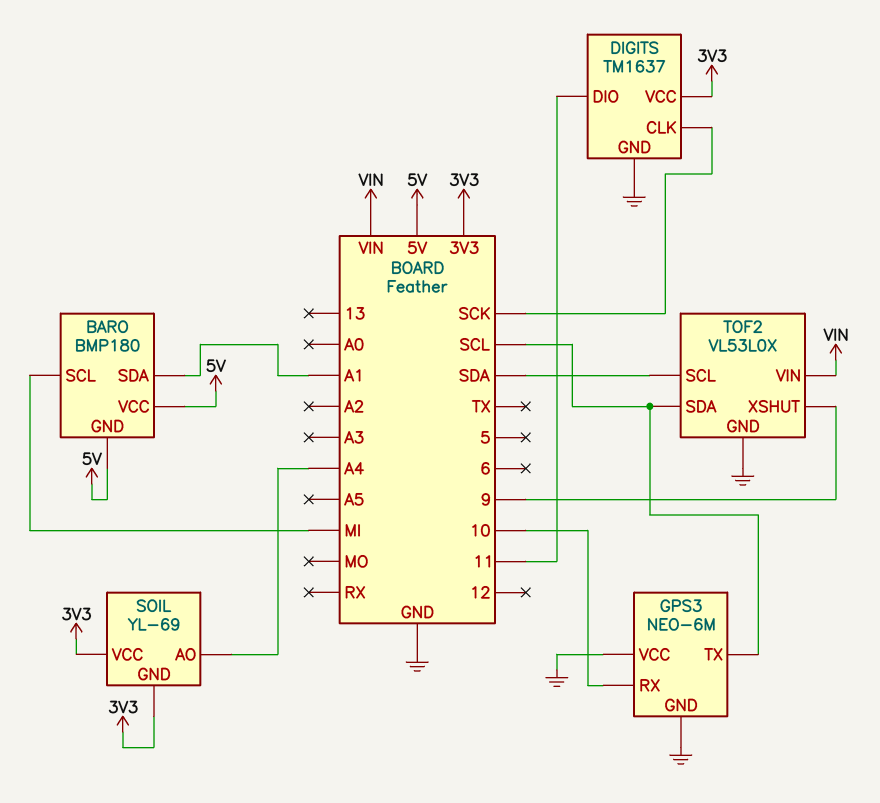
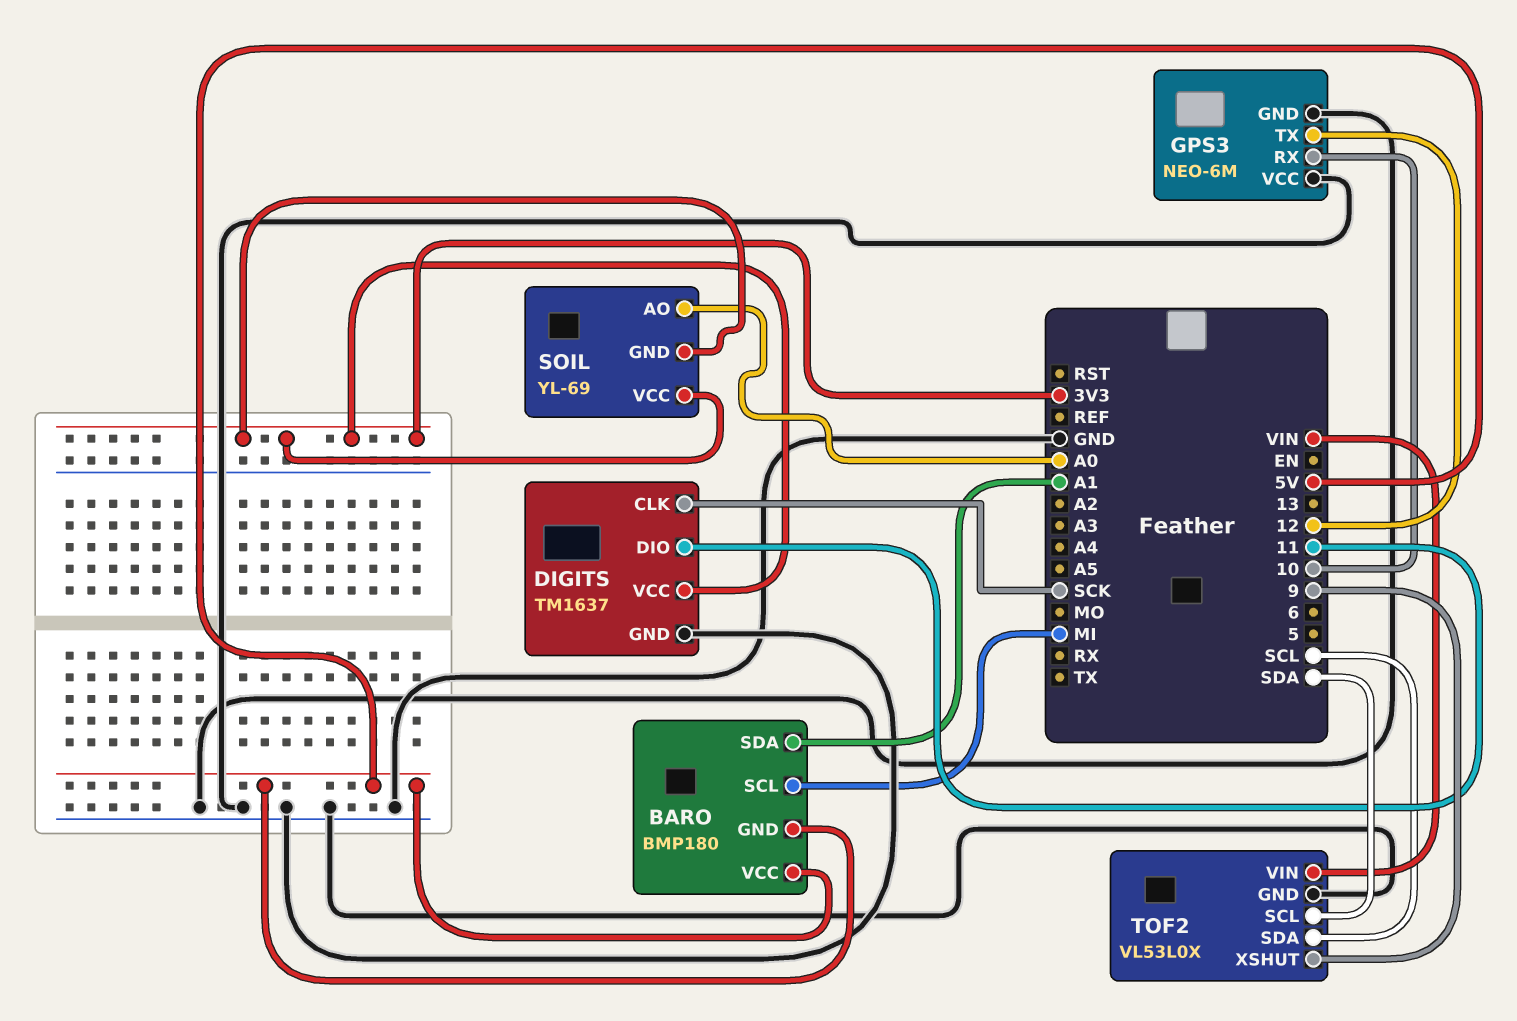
GPS3 pin TX: SCL -> 12
SOIL pin AO: A4 -> A0

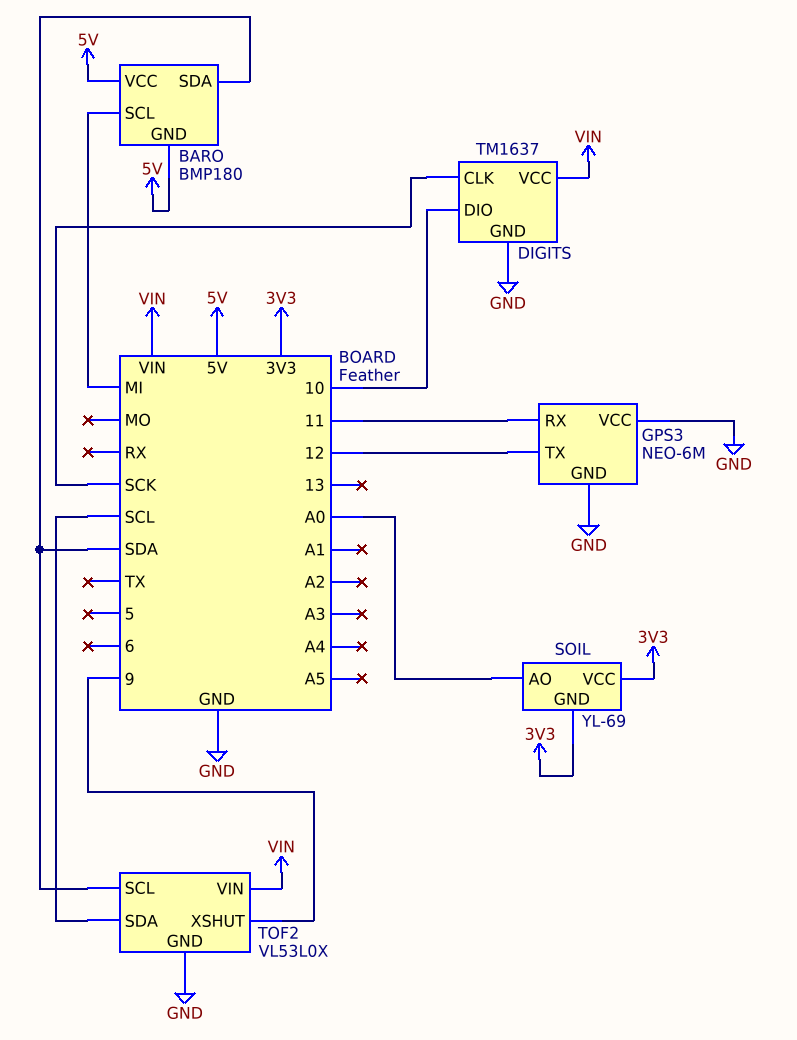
BARO pin SDA: A1 -> SDA
DIGITS pin DIO: 11 -> 10
DIGITS pin VCC: 3V3 -> VIN
GPS3 pin RX: 10 -> 11

